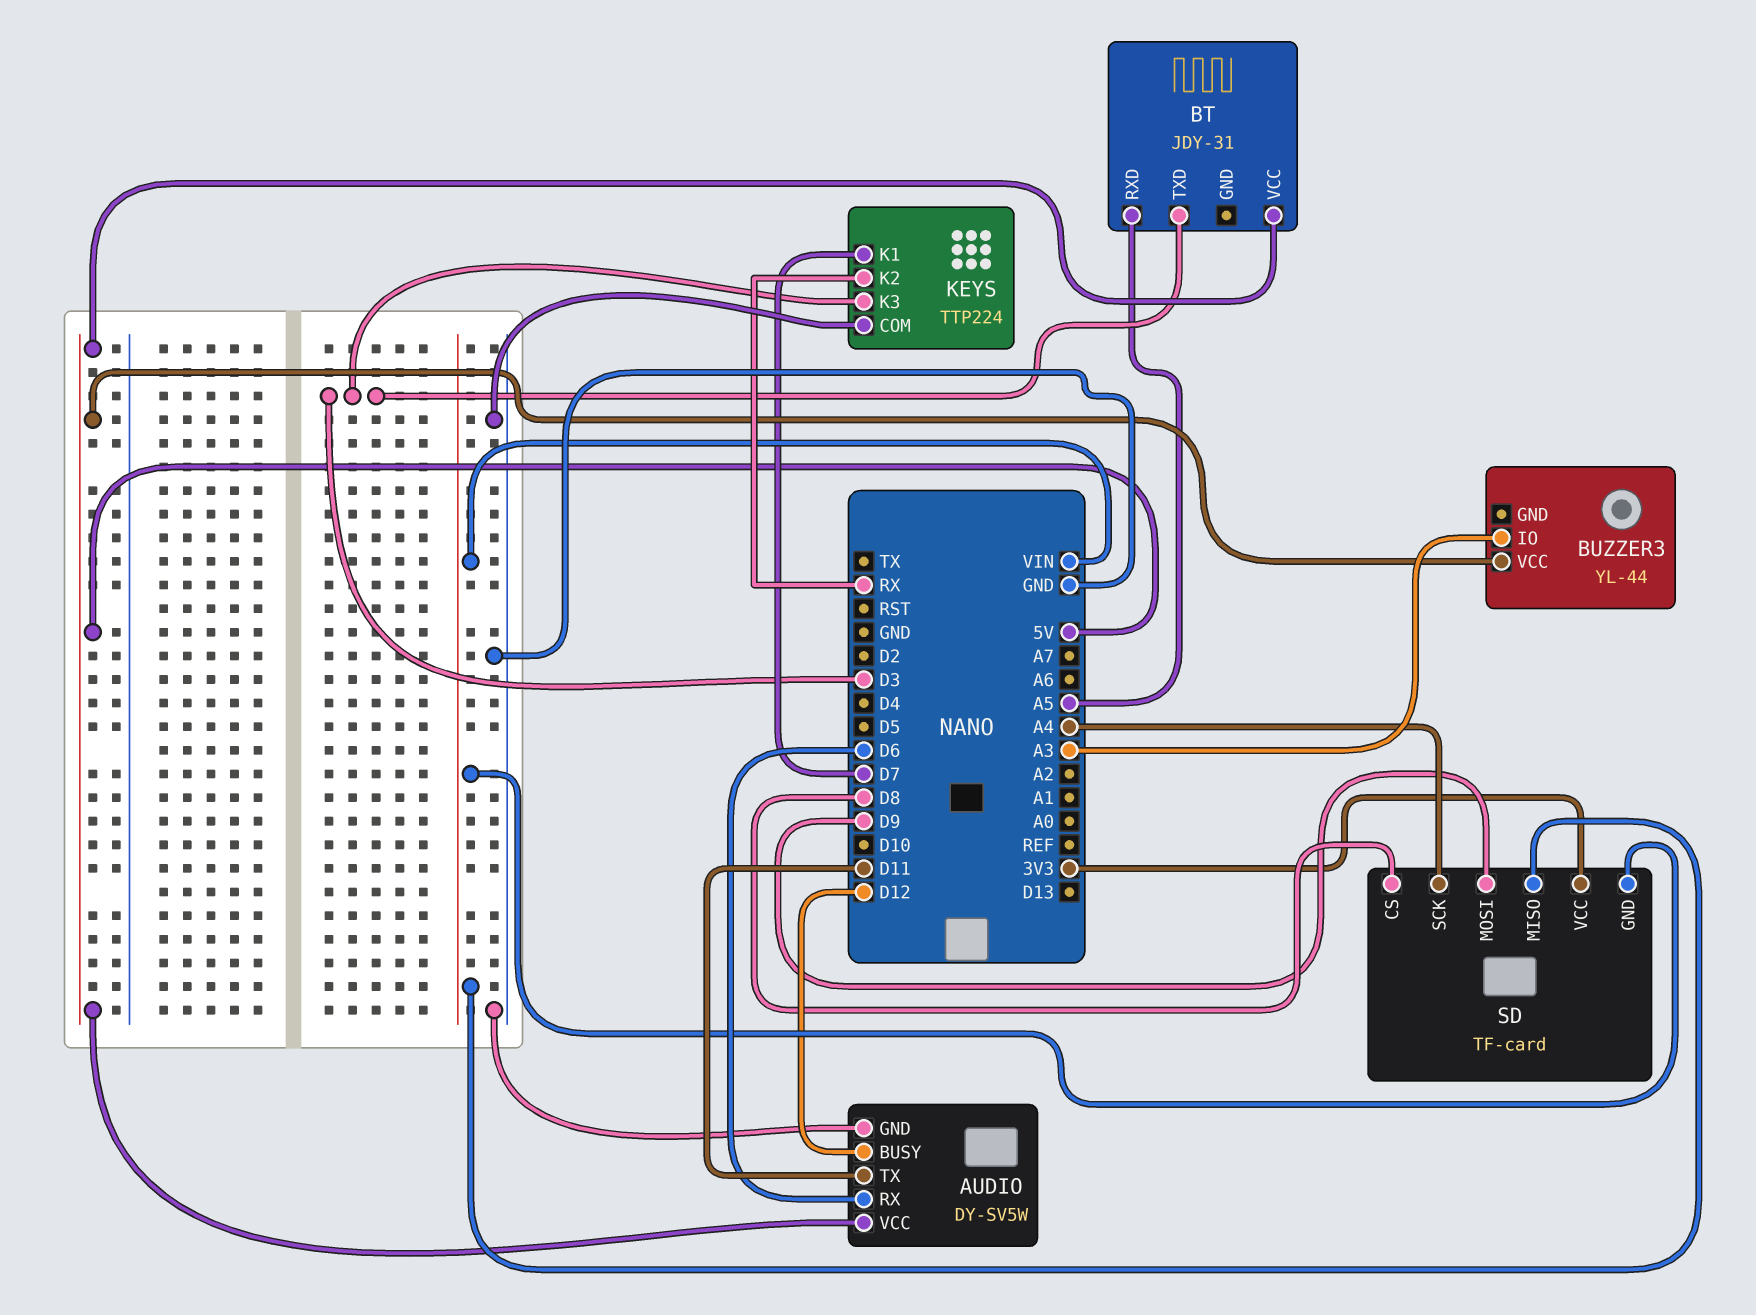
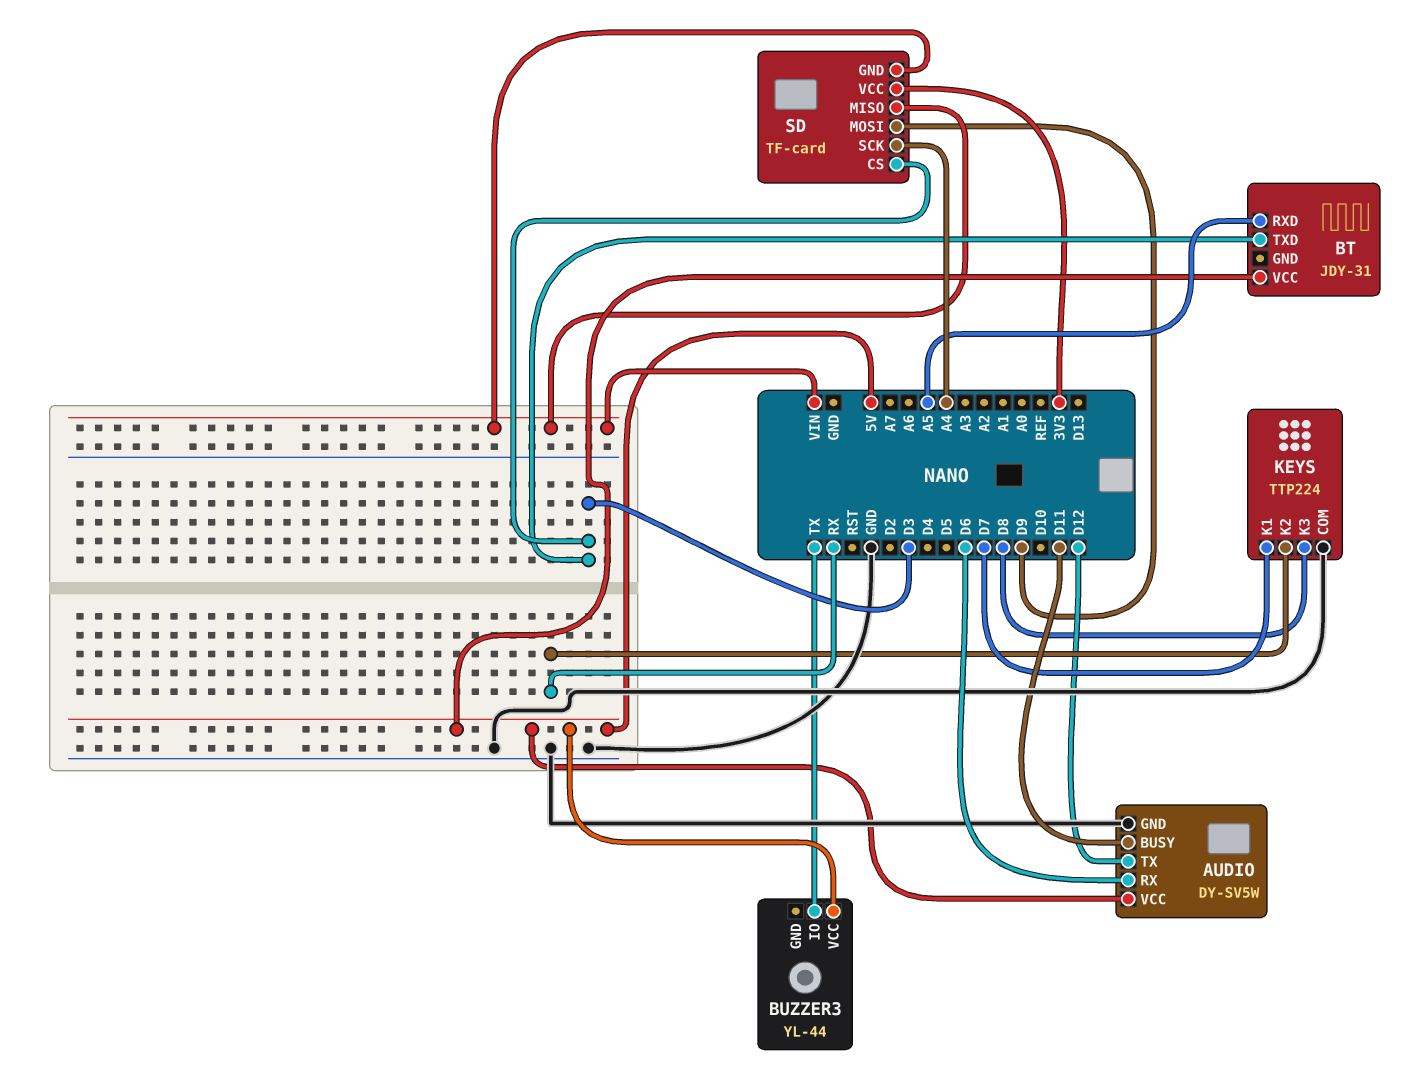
AUDIO pin BUSY: D12 -> D11
AUDIO pin TX: D11 -> D12
BUZZER3 pin IO: A3 -> TX
KEYS pin K3: D3 -> D8
SD pin CS: D8 -> D3

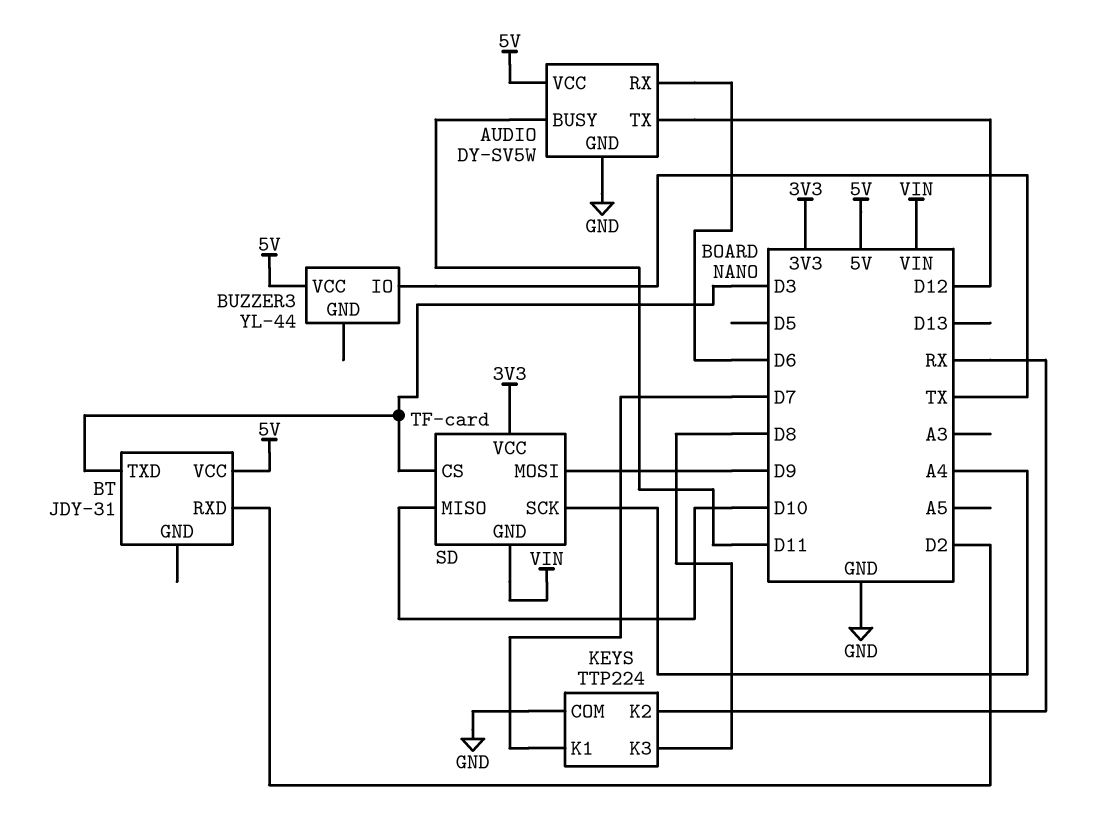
BT pin RXD: A5 -> D2
SD pin MISO: VIN -> D10

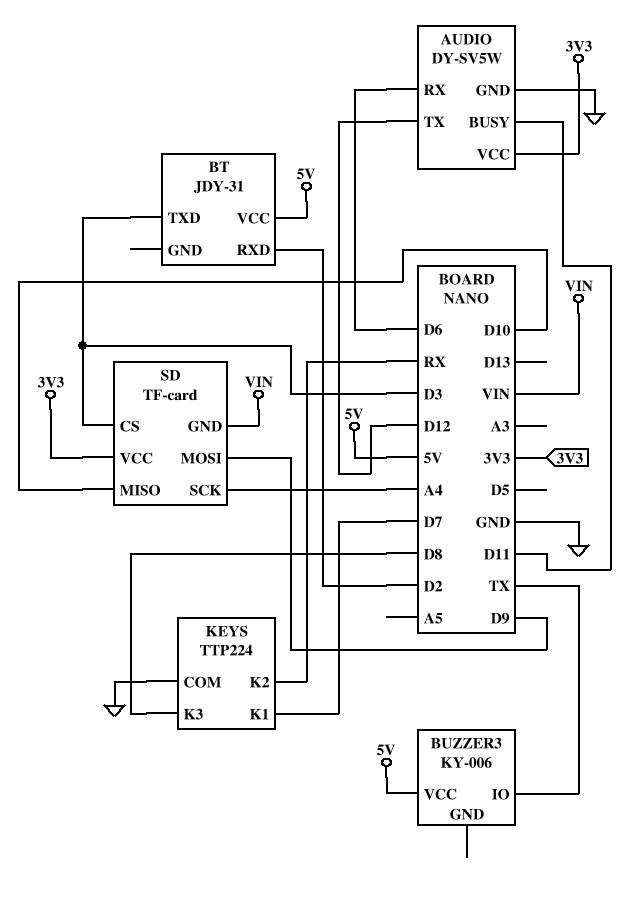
AUDIO pin VCC: 5V -> 3V3
BUZZER3: YL-44 -> KY-006

